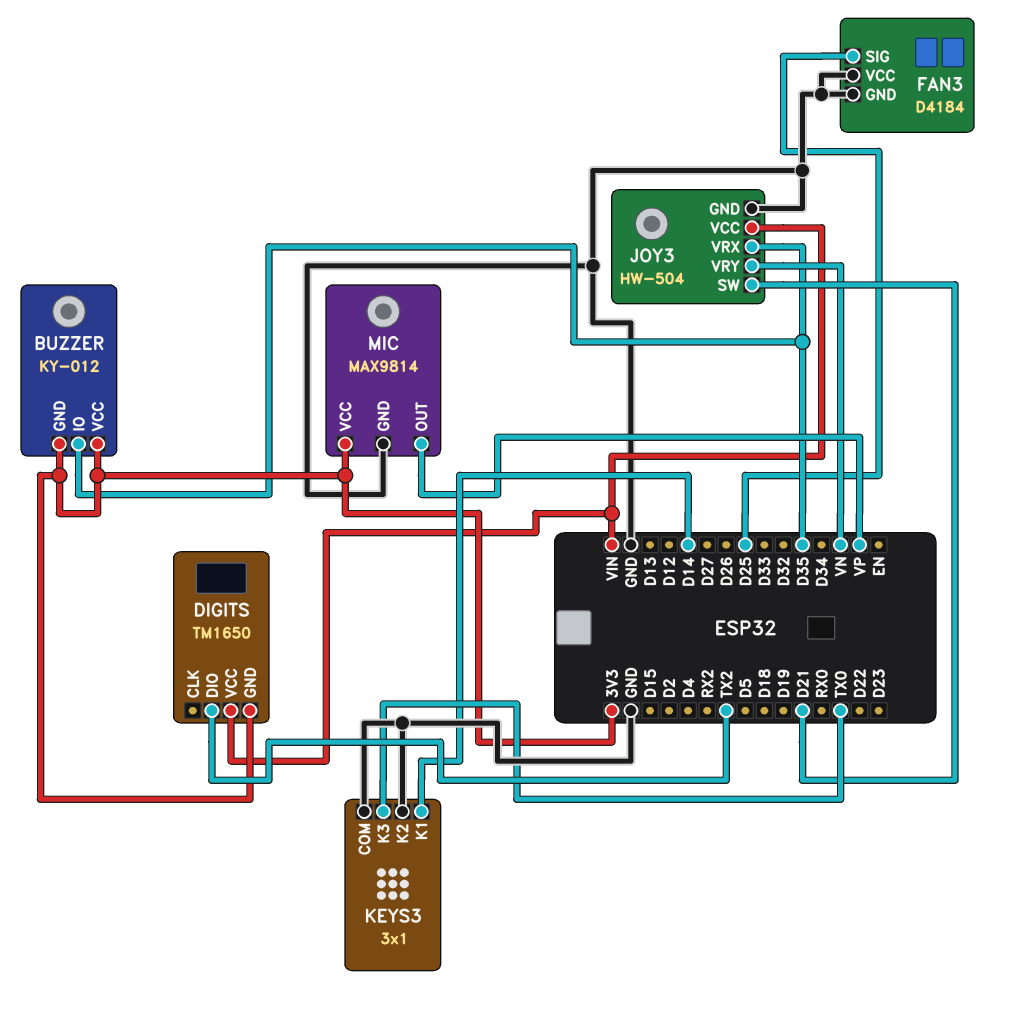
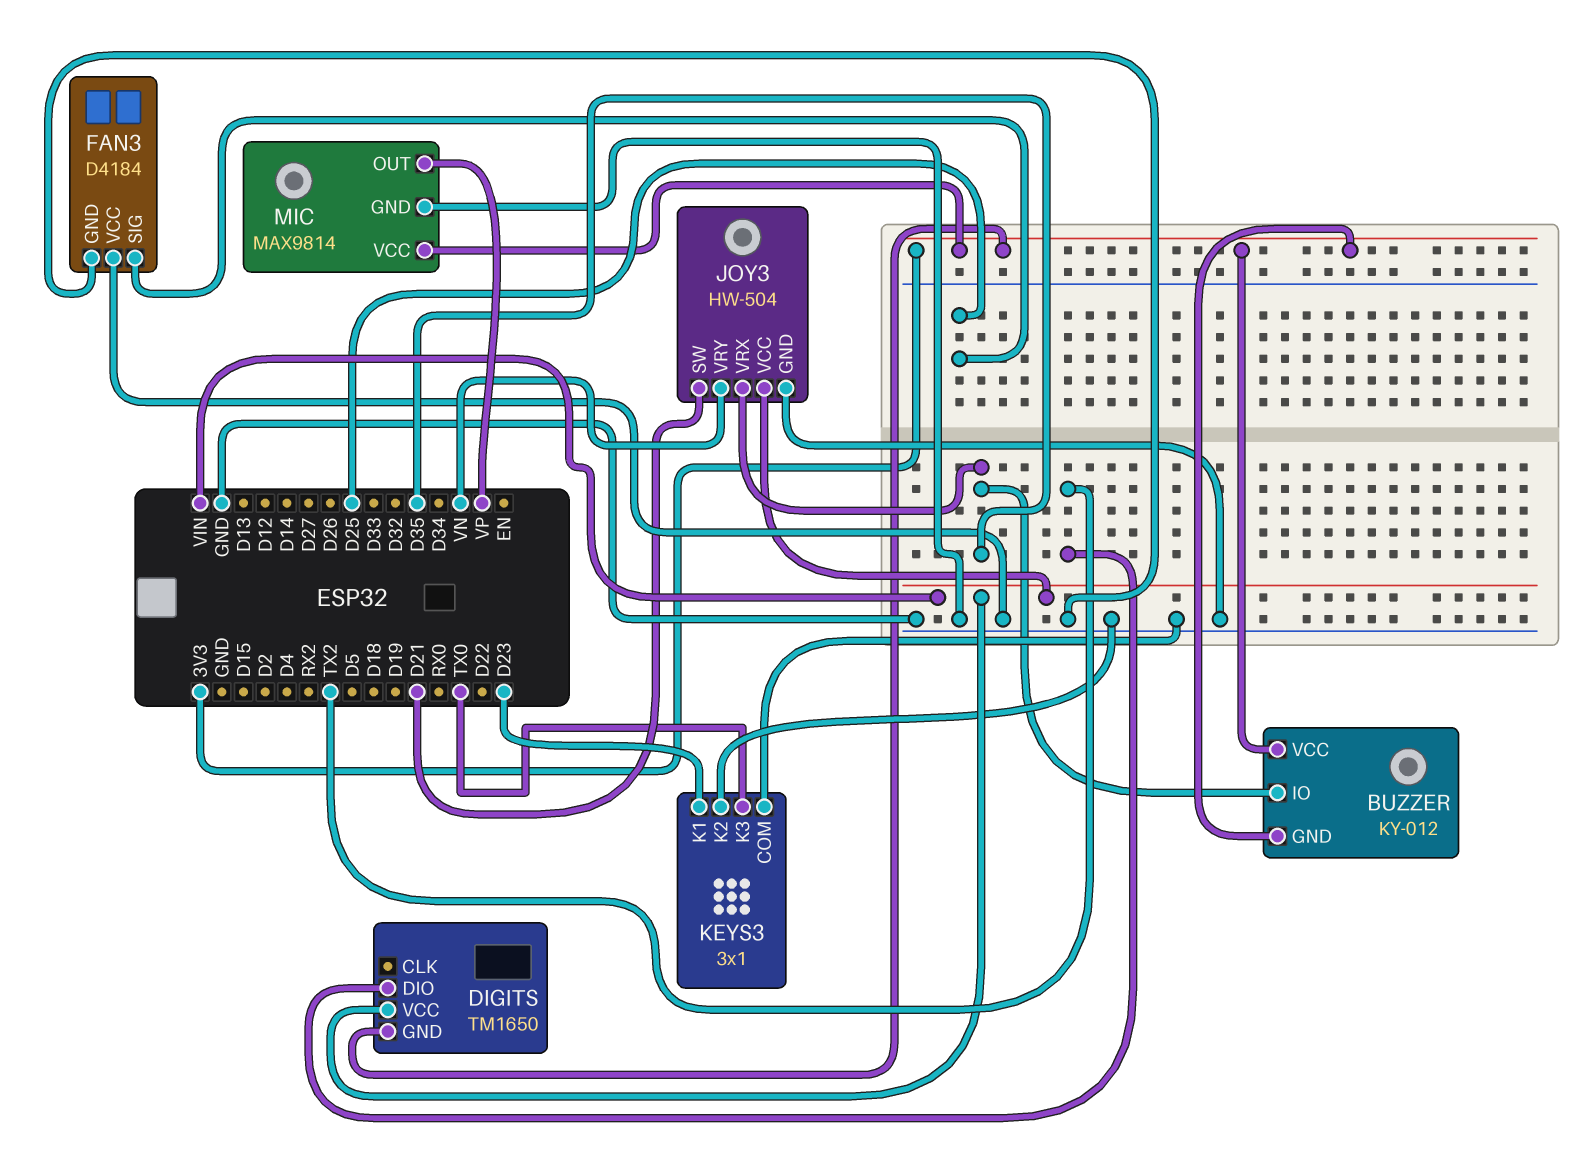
KEYS3 pin K1: D14 -> D23

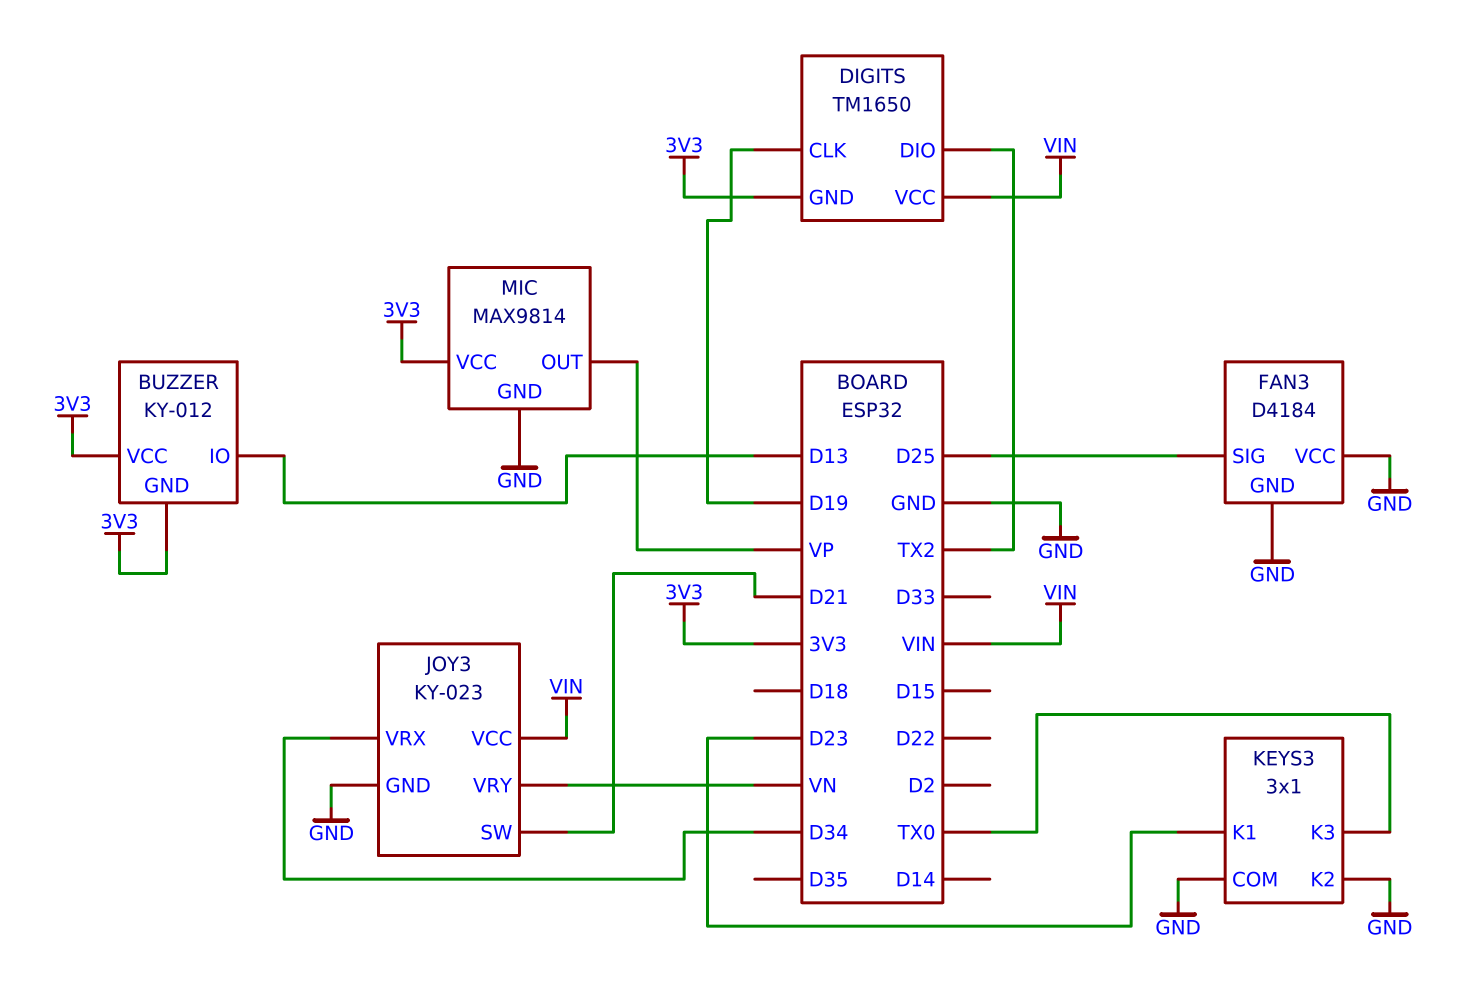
BUZZER pin IO: D35 -> D13
DIGITS pin CLK: none -> D19
JOY3: HW-504 -> KY-023
JOY3 pin VRX: D35 -> D34

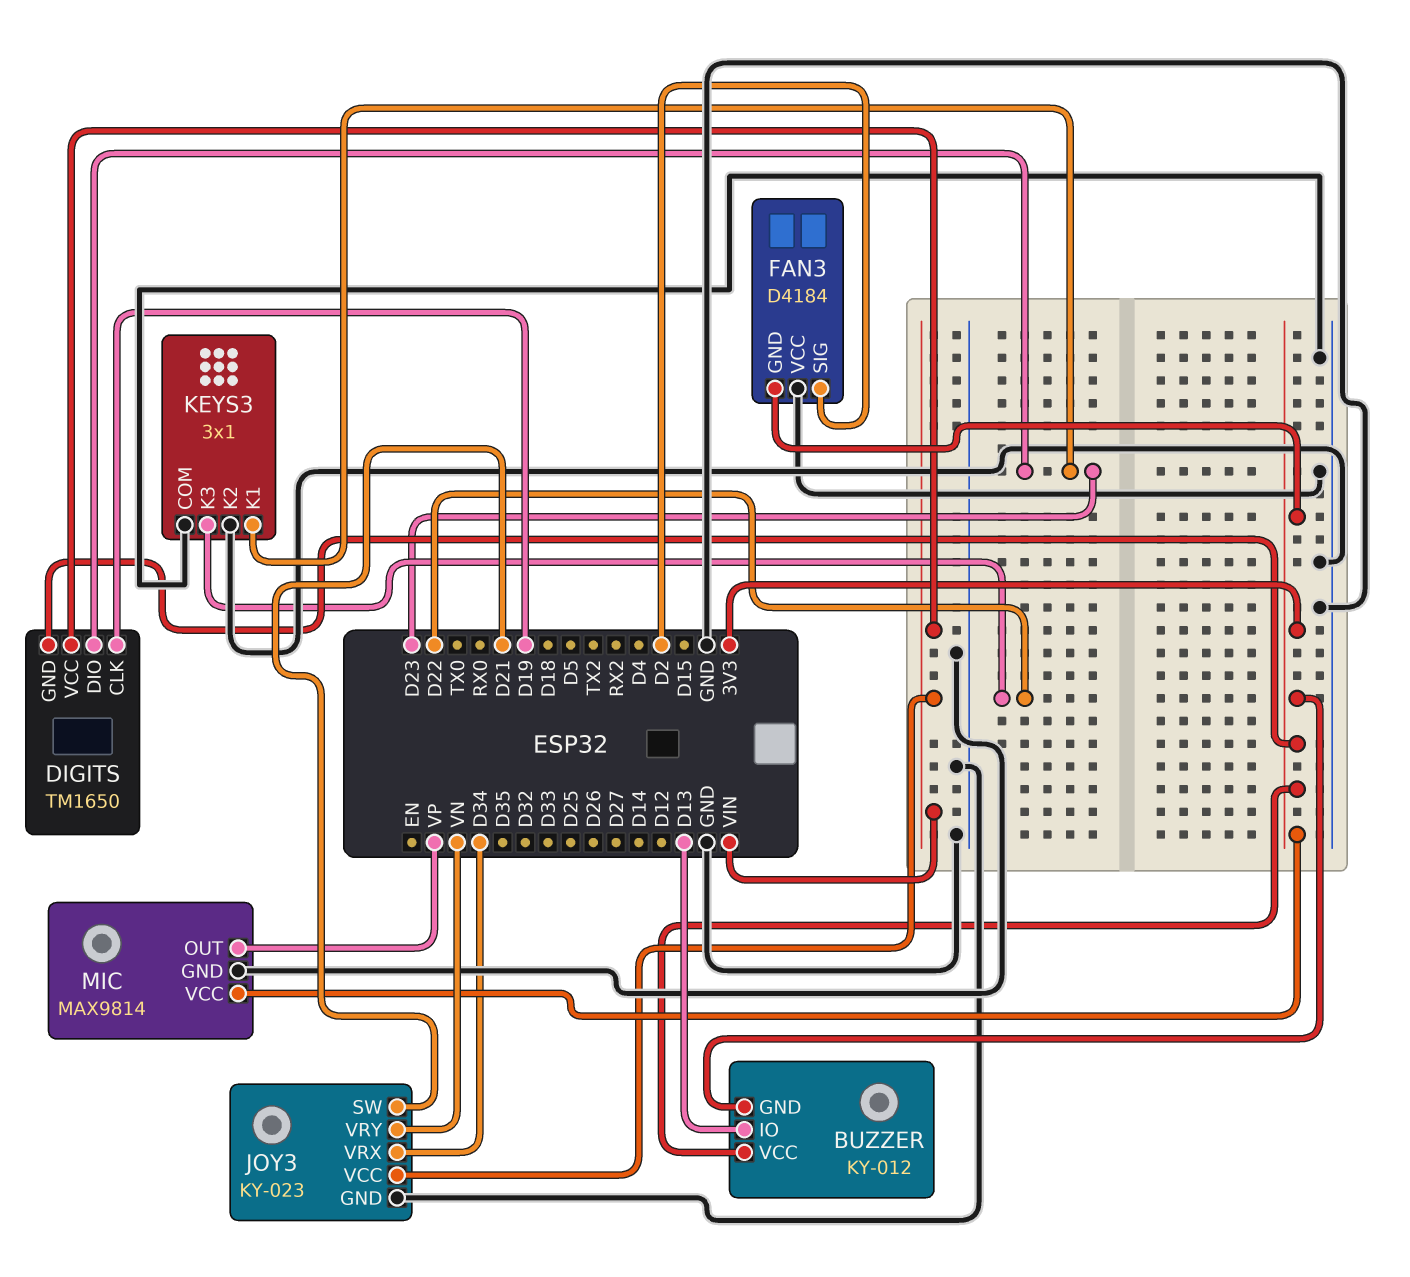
DIGITS pin DIO: TX2 -> D23
FAN3 pin GND: GND -> 3V3
FAN3 pin SIG: D25 -> D2
KEYS3 pin K3: TX0 -> D22

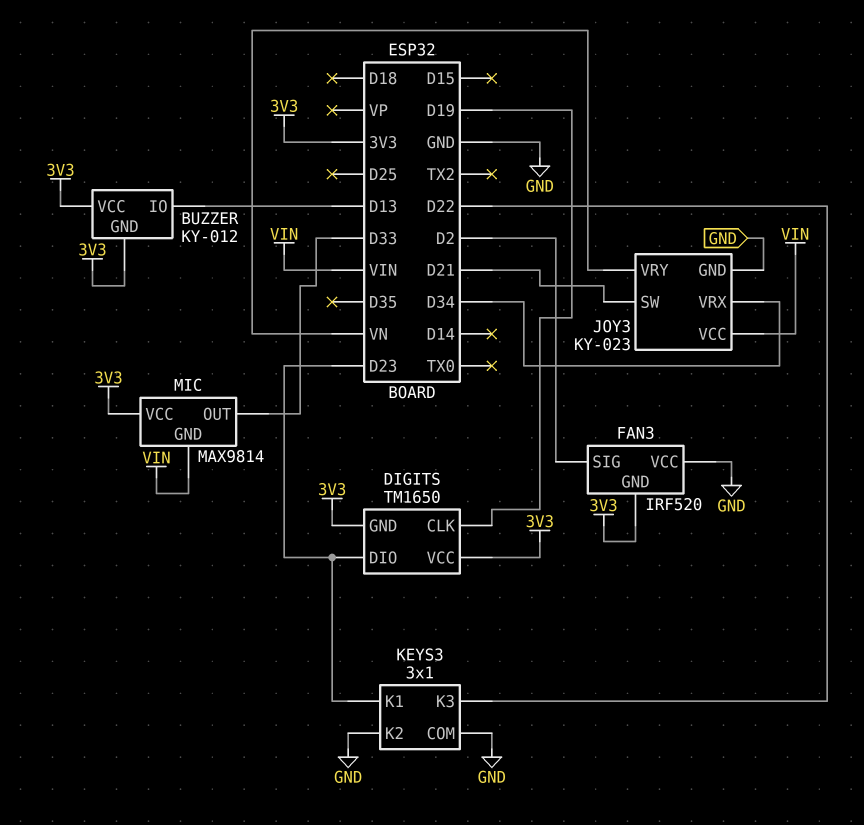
DIGITS pin VCC: VIN -> 3V3
FAN3: D4184 -> IRF520
MIC pin GND: GND -> VIN
MIC pin OUT: VP -> D33

